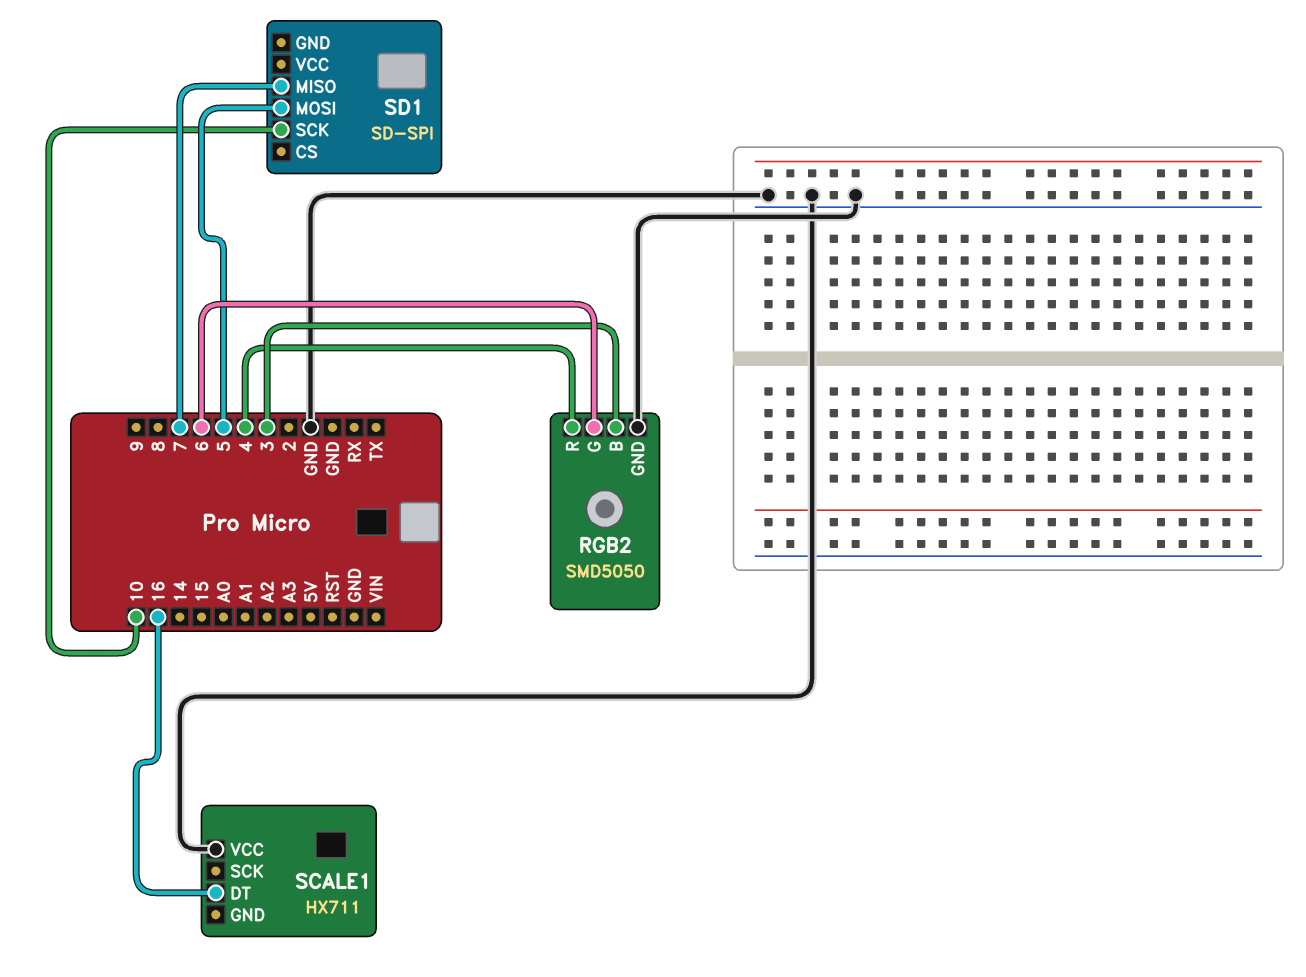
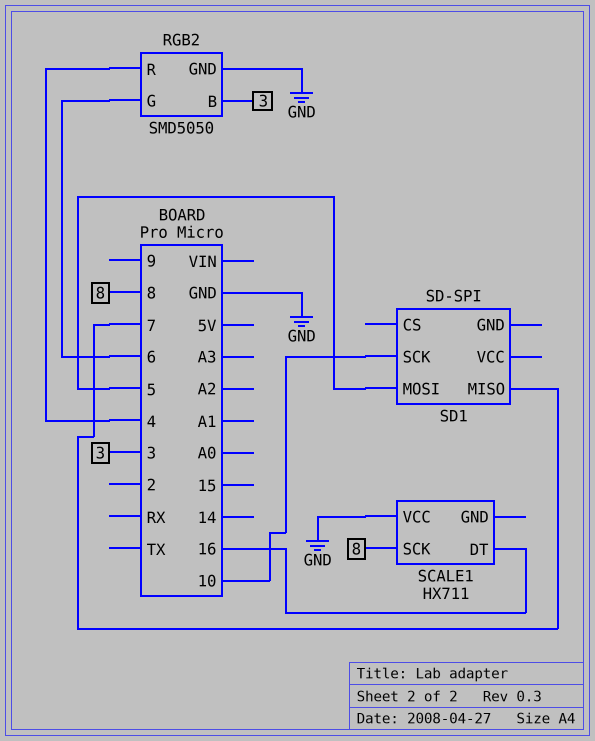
SCALE1 pin SCK: none -> 8

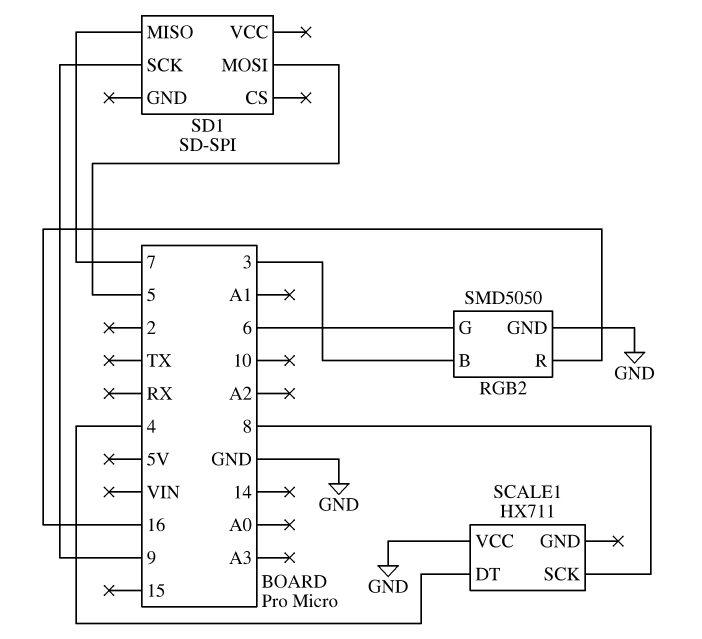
RGB2 pin R: 4 -> 16
SCALE1 pin DT: 16 -> 4
SD1 pin SCK: 10 -> 9

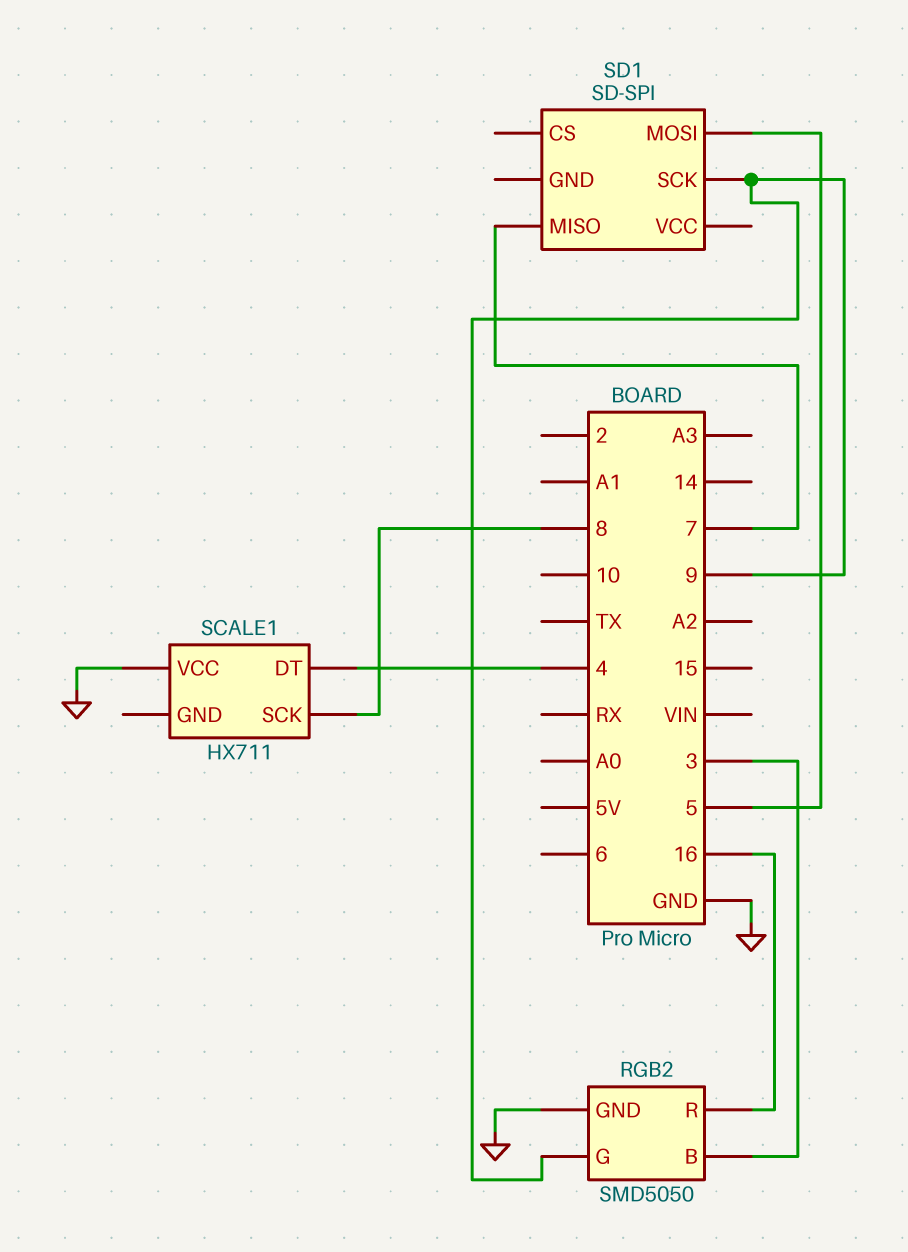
RGB2 pin G: 6 -> 9

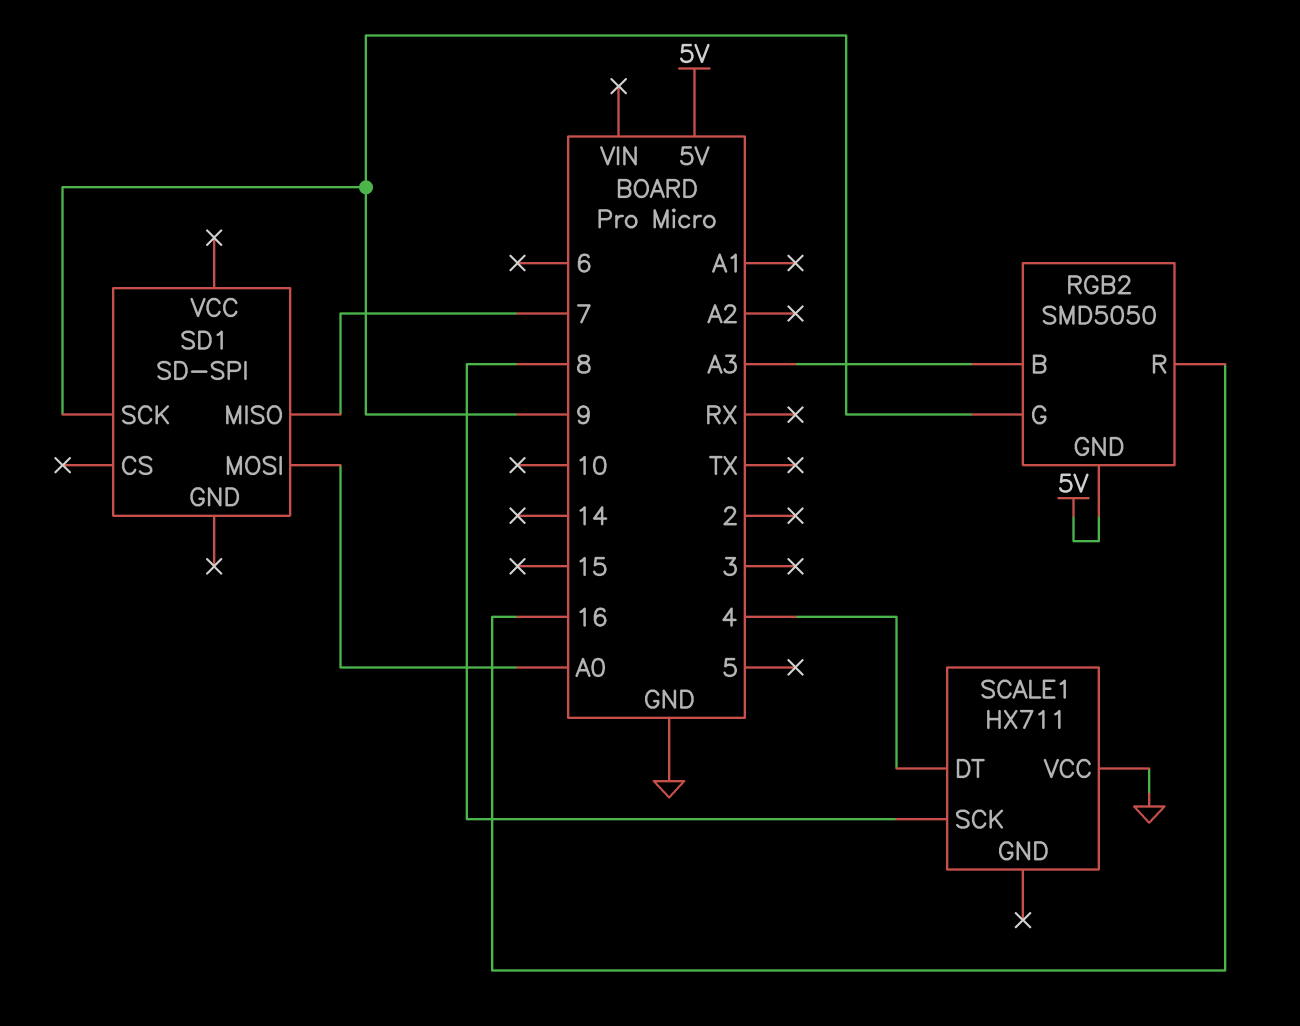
RGB2 pin B: 3 -> A3
RGB2 pin GND: GND -> 5V
SD1 pin MOSI: 5 -> A0

